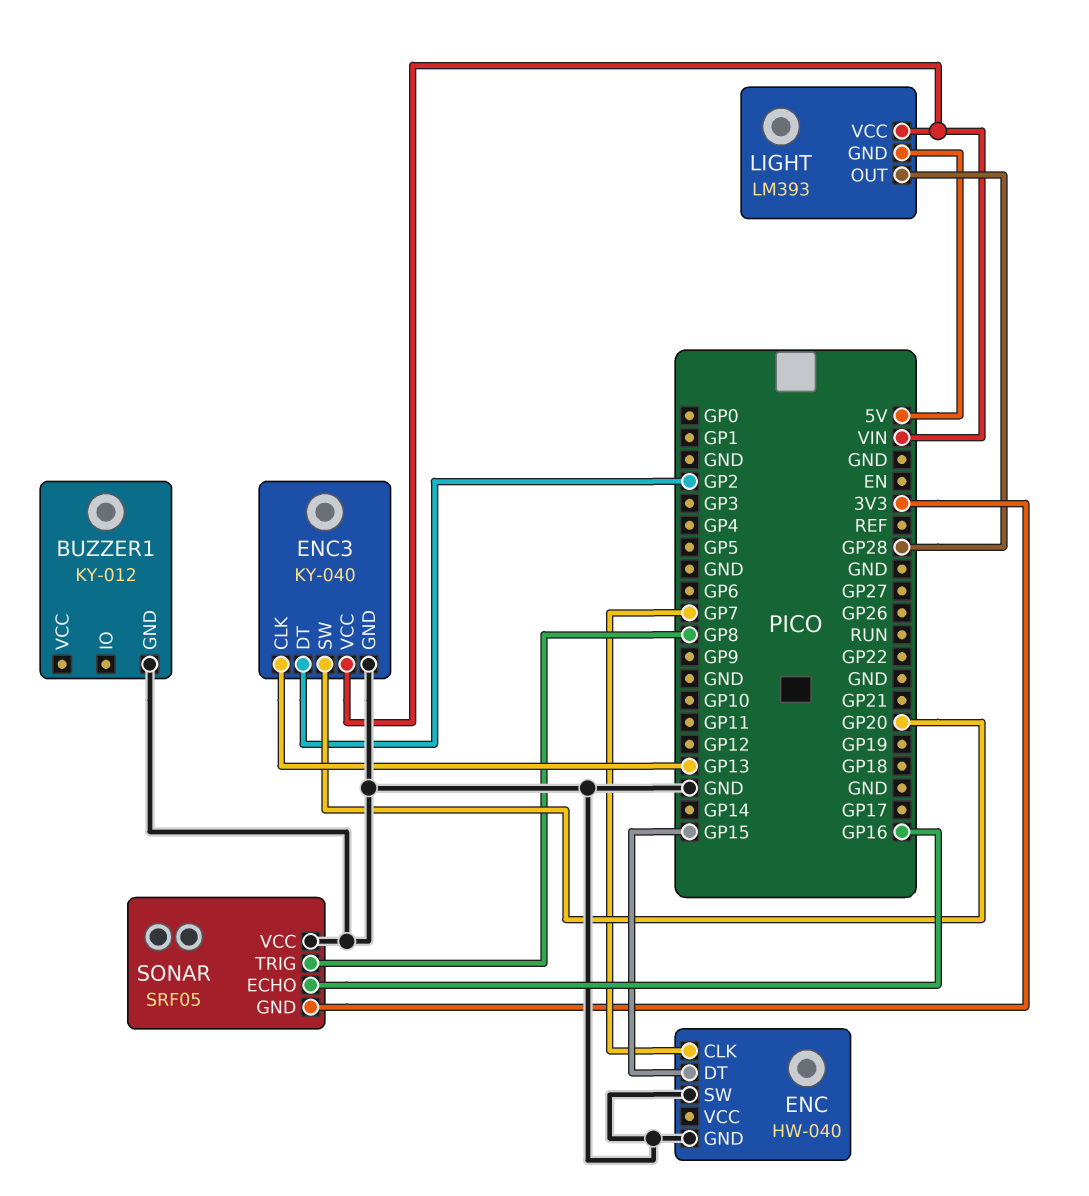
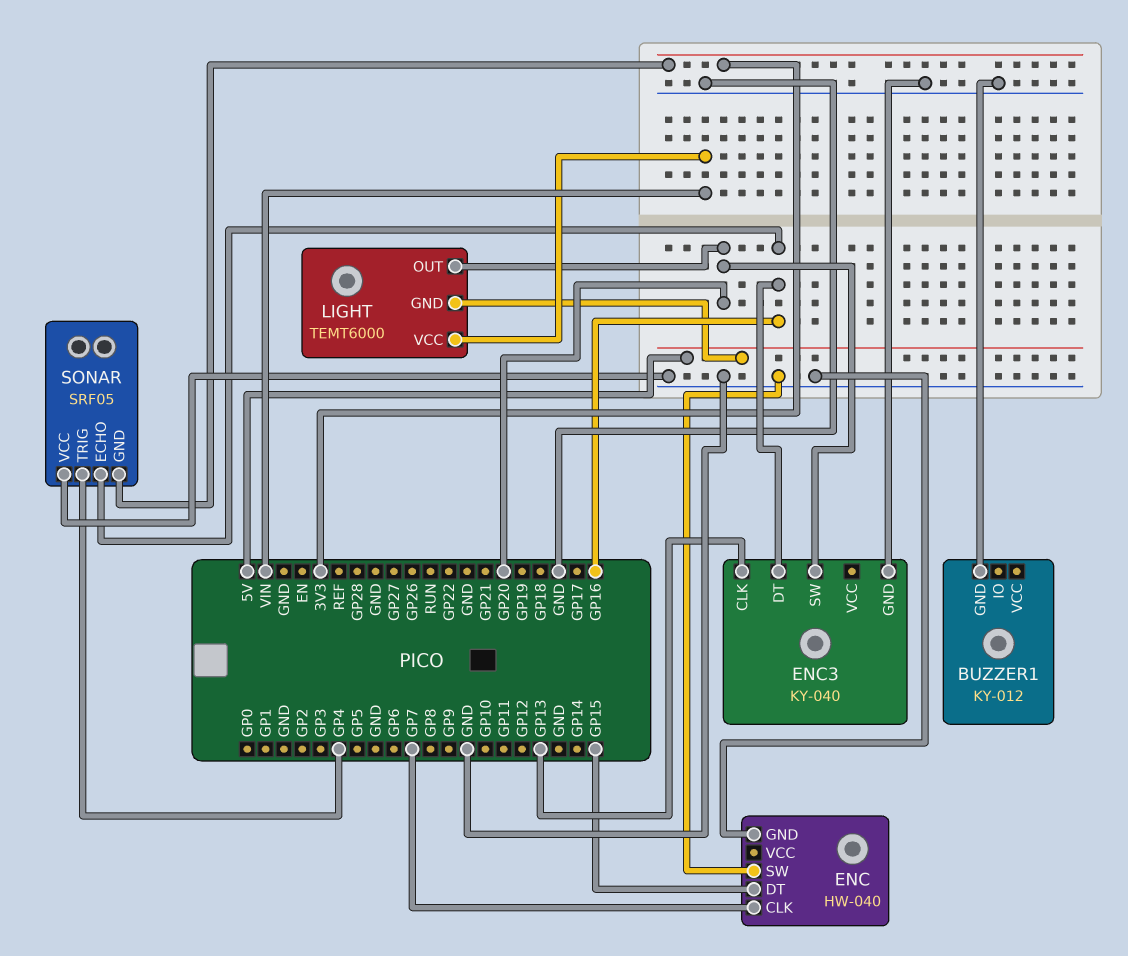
ENC3 pin DT: GP2 -> GP16
ENC3 pin VCC: VIN -> none
LIGHT: LM393 -> TEMT6000
LIGHT pin OUT: GP28 -> GP20
SONAR pin TRIG: GP8 -> GP4

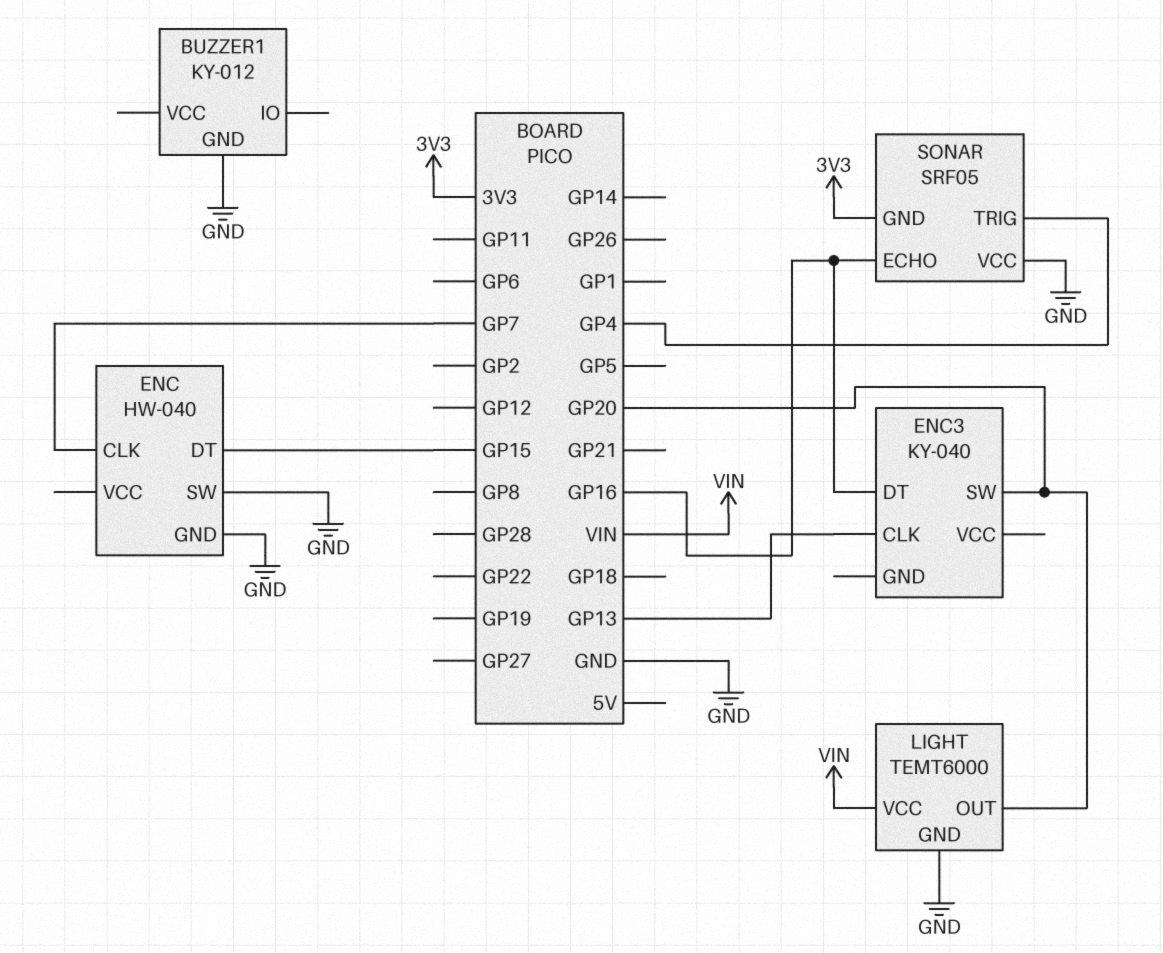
ENC3 pin GND: GND -> none
LIGHT pin GND: 5V -> GND

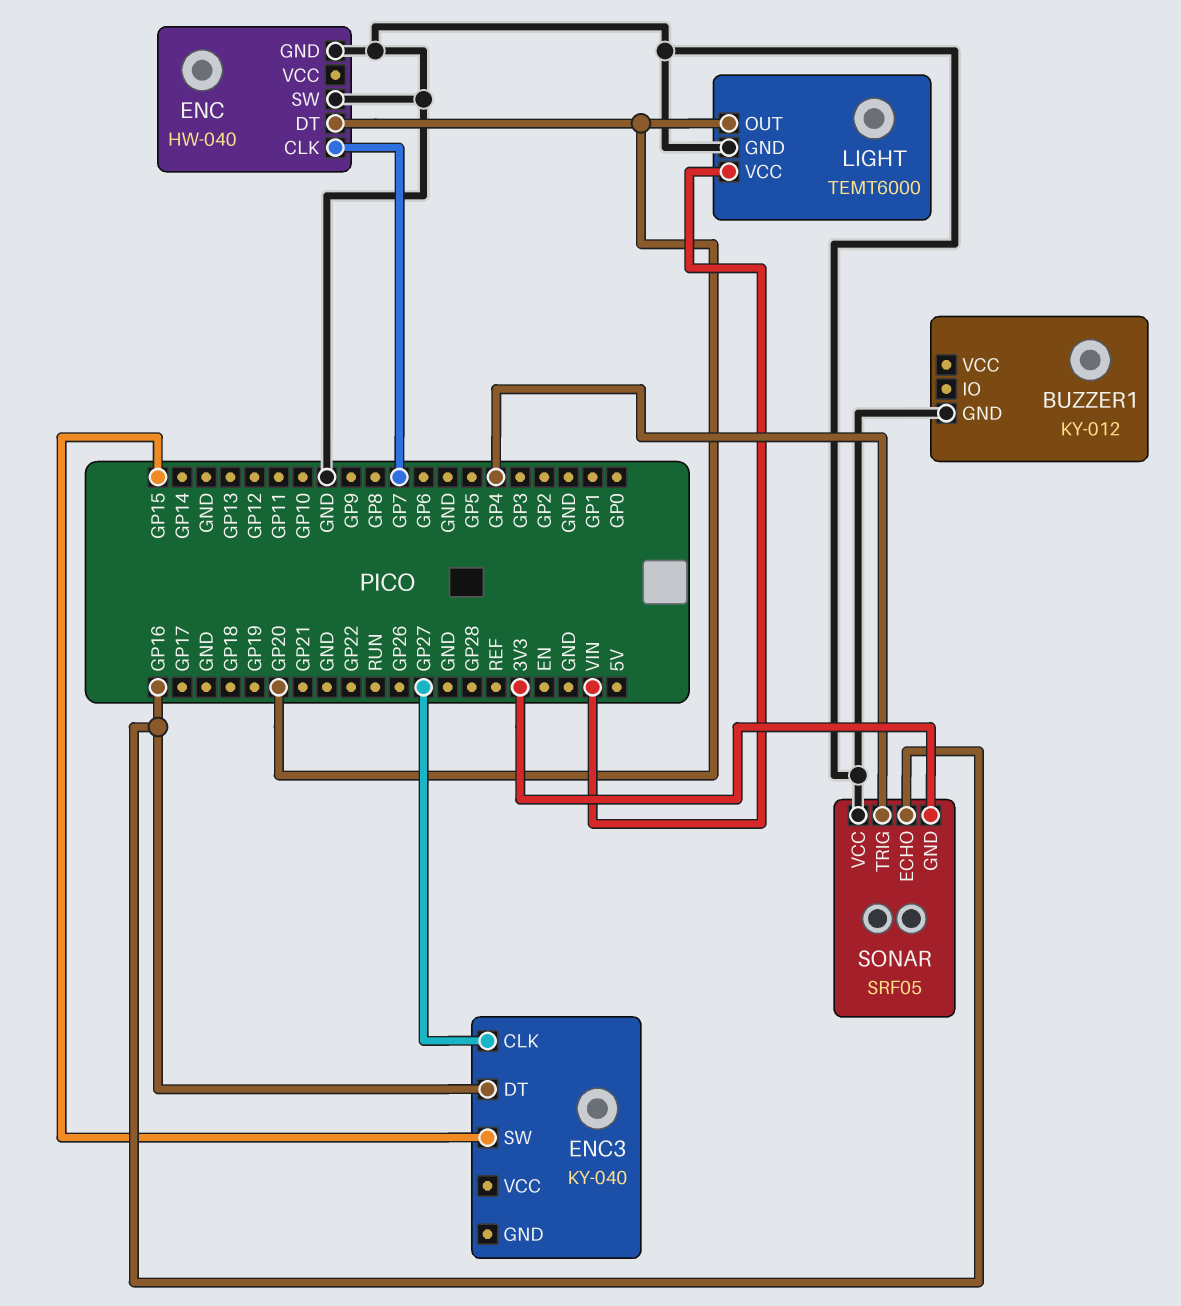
ENC pin DT: GP15 -> GP20
ENC3 pin CLK: GP13 -> GP27
ENC3 pin SW: GP20 -> GP15

